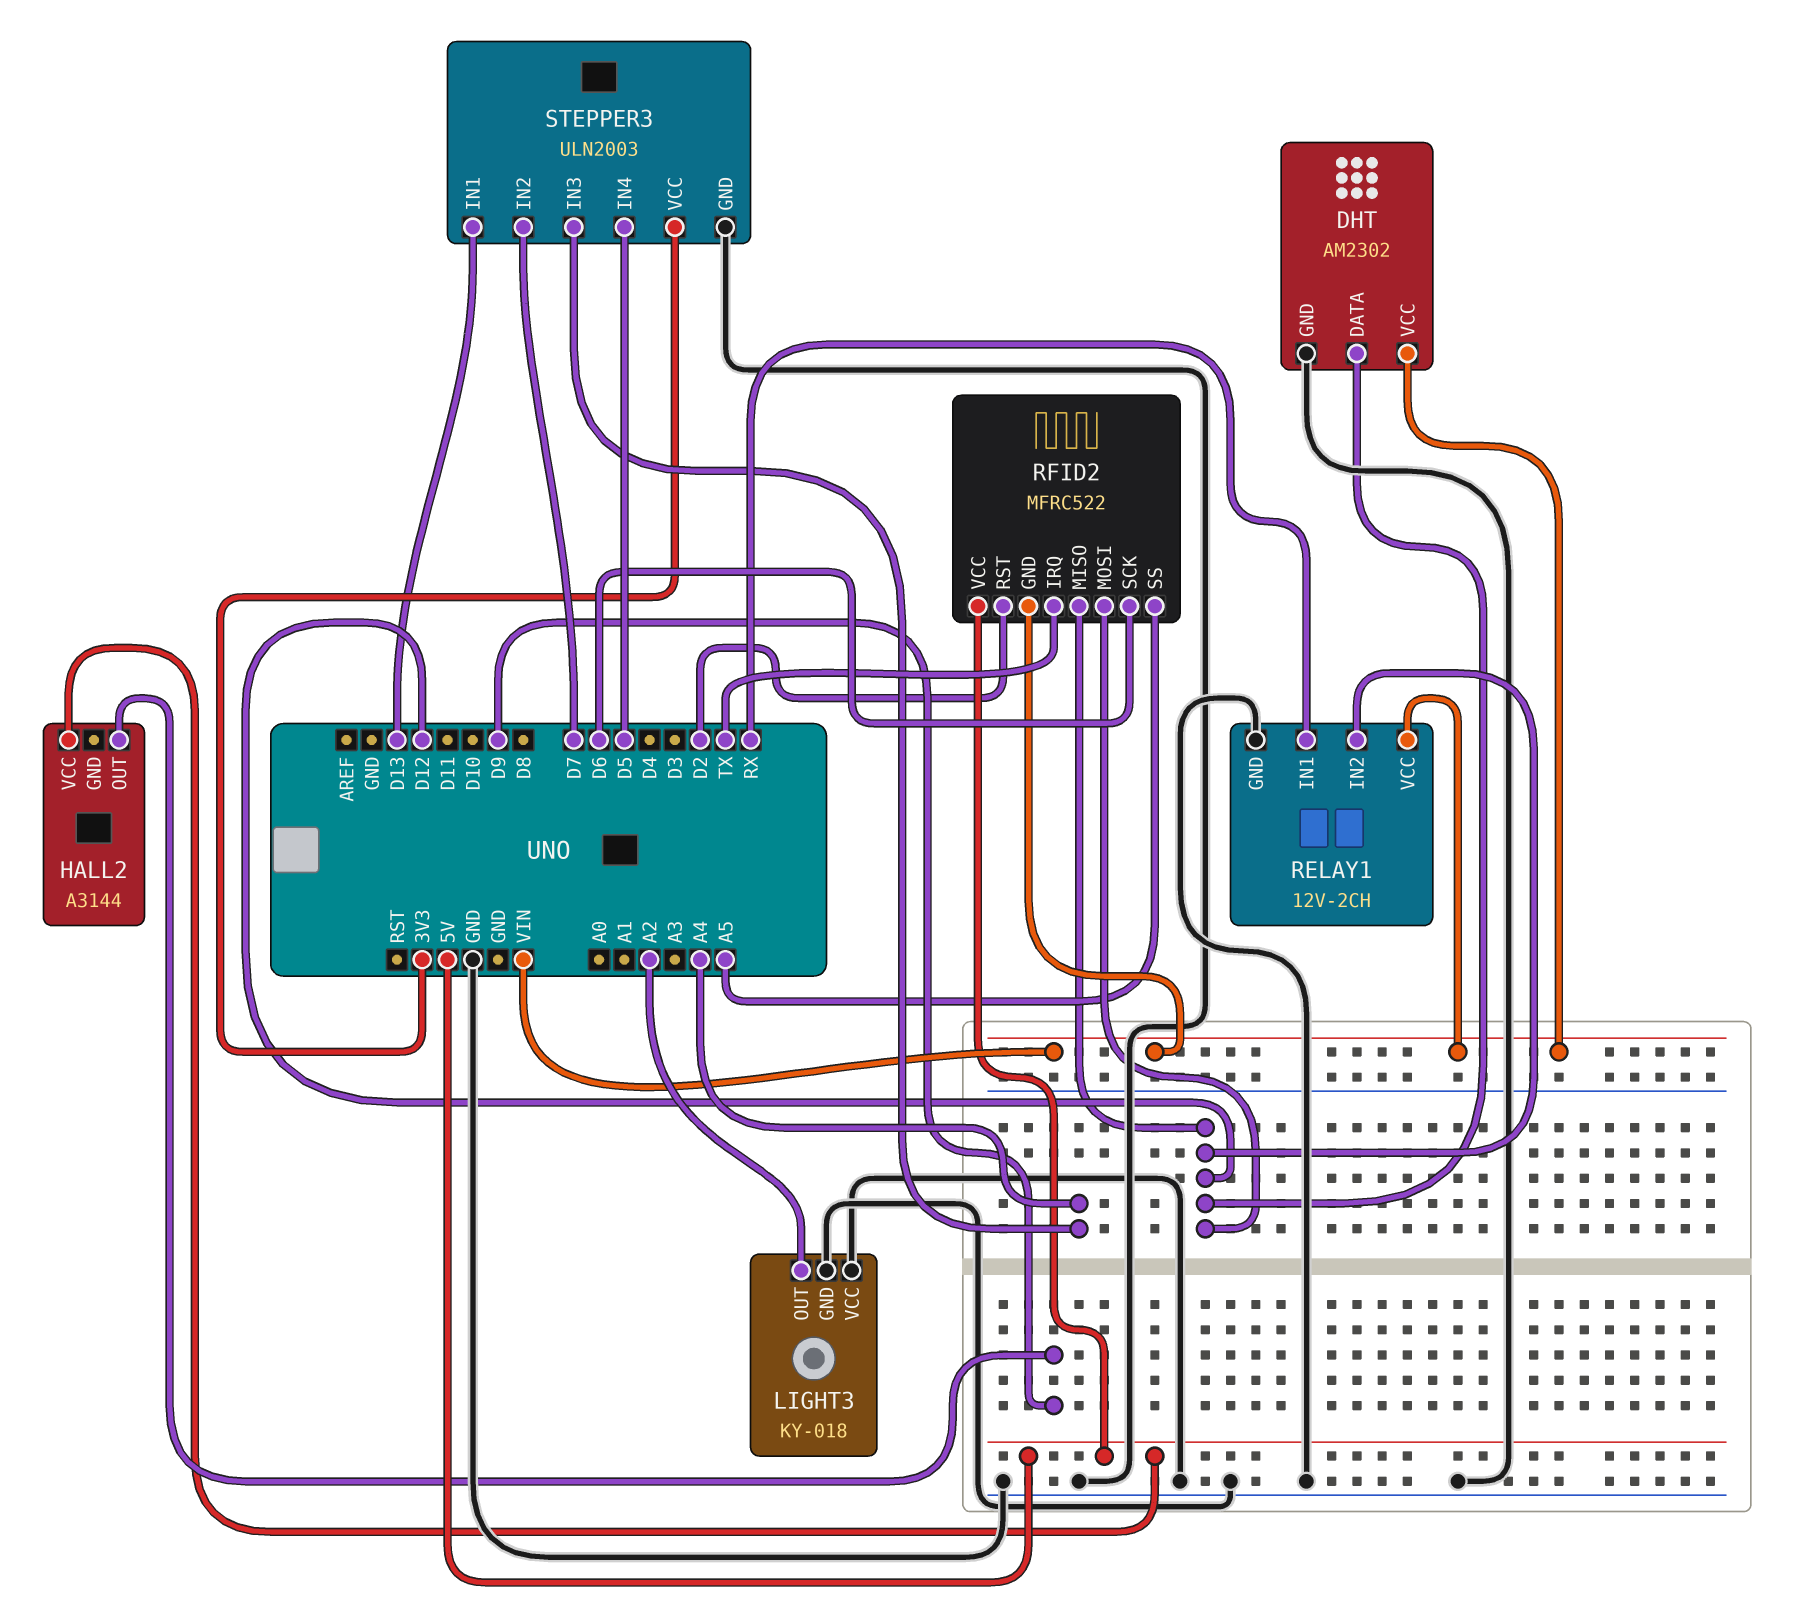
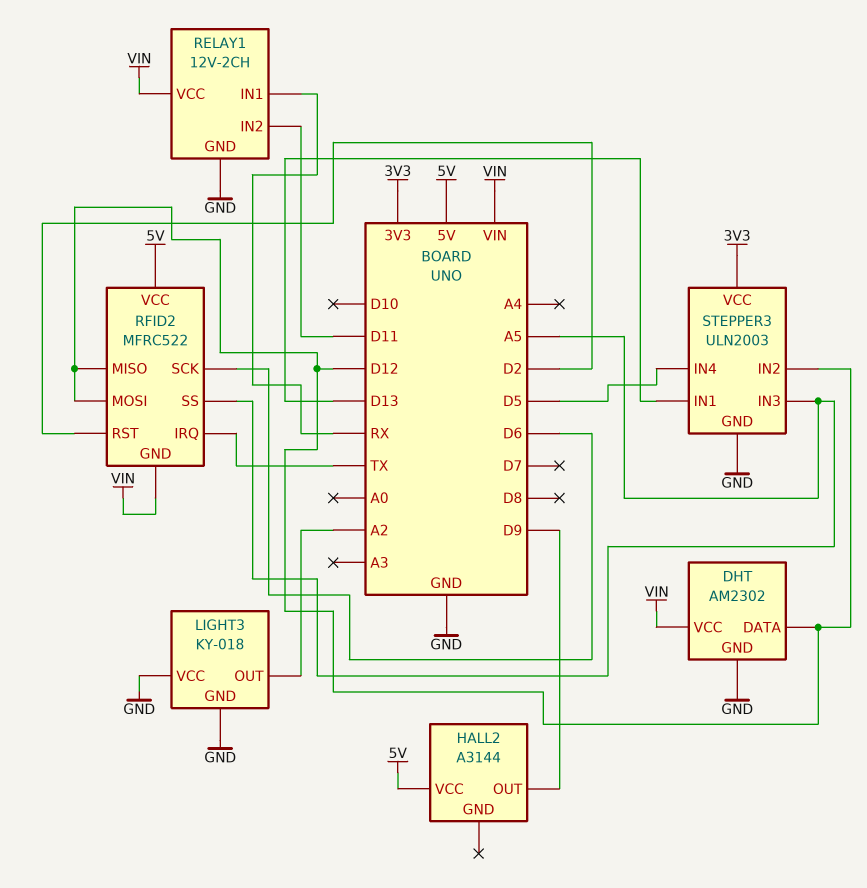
RELAY1 pin IN2: D12 -> D11
STEPPER3 pin IN2: D7 -> D12
STEPPER3 pin IN3: A4 -> A5

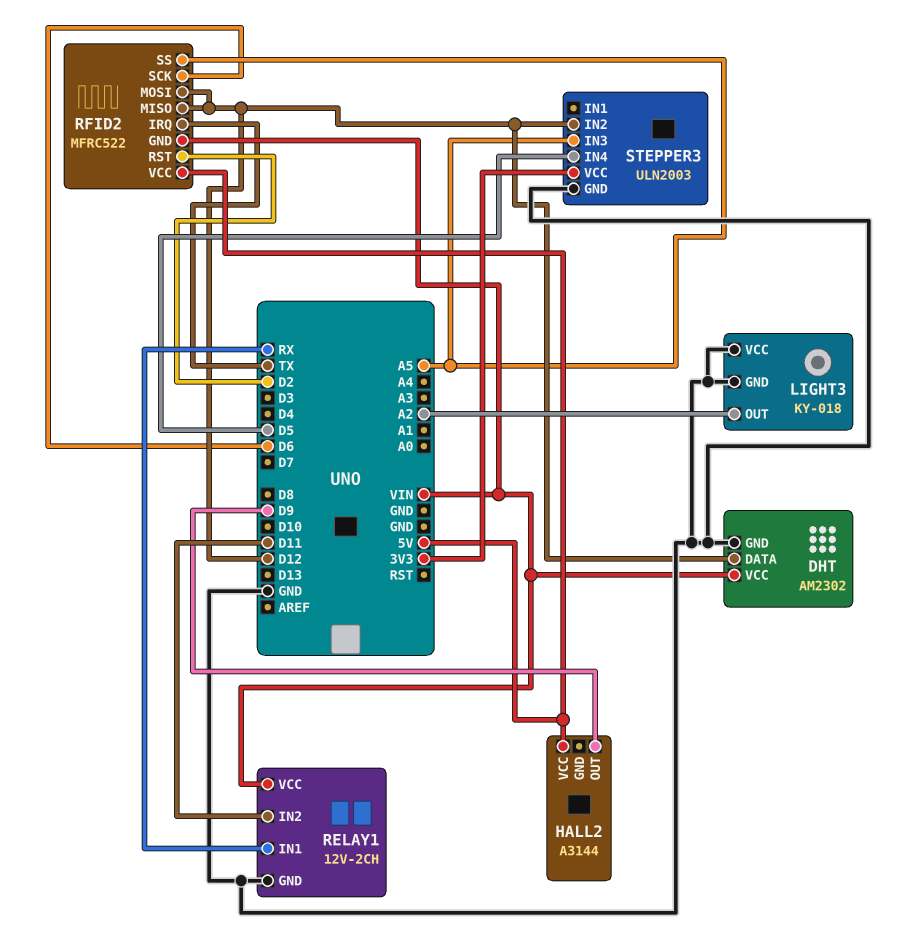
STEPPER3 pin IN1: D13 -> none

